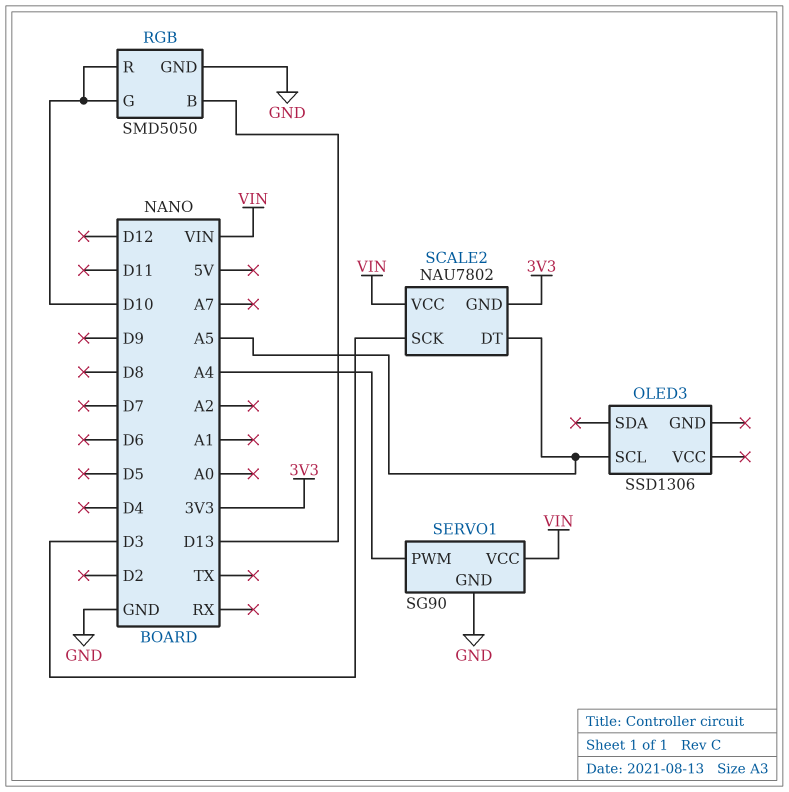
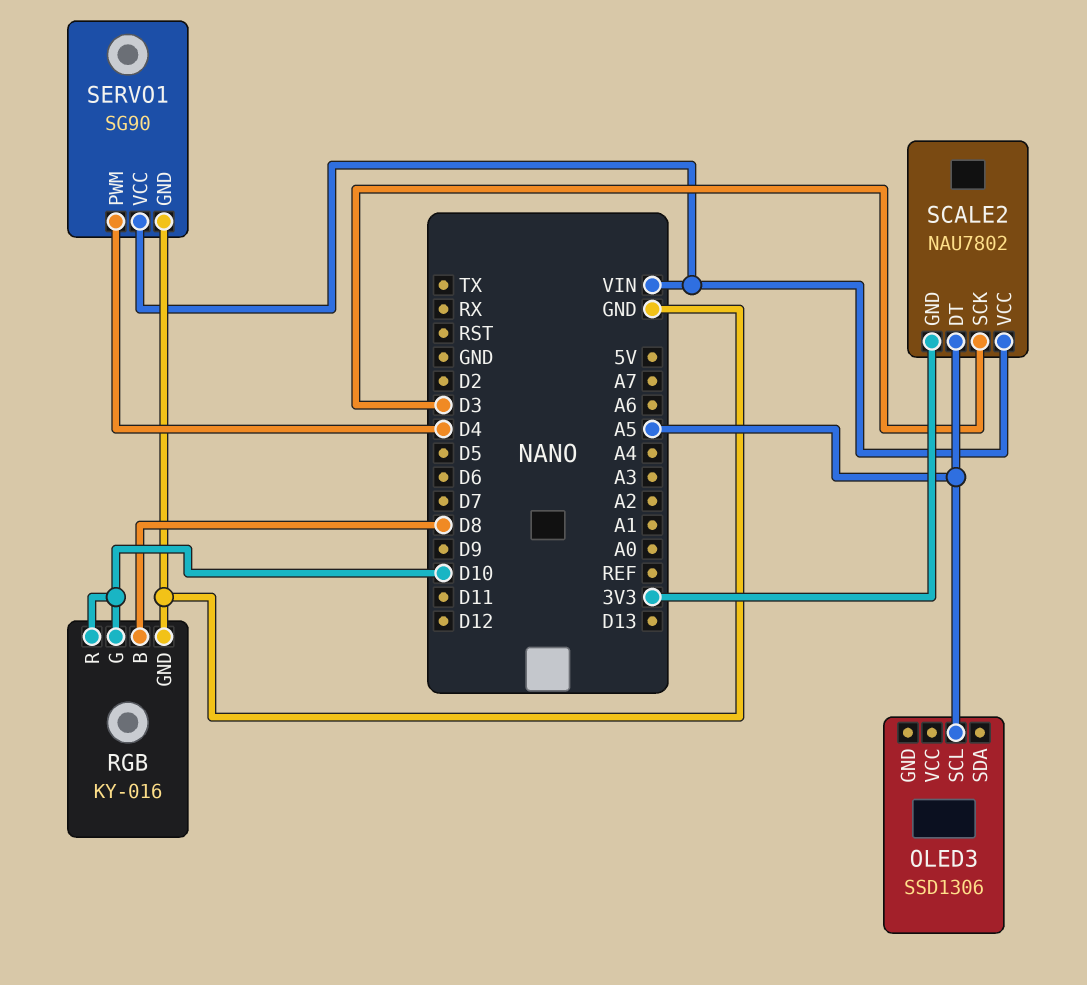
RGB: SMD5050 -> KY-016
RGB pin B: D13 -> D8
SERVO1 pin PWM: A4 -> D4

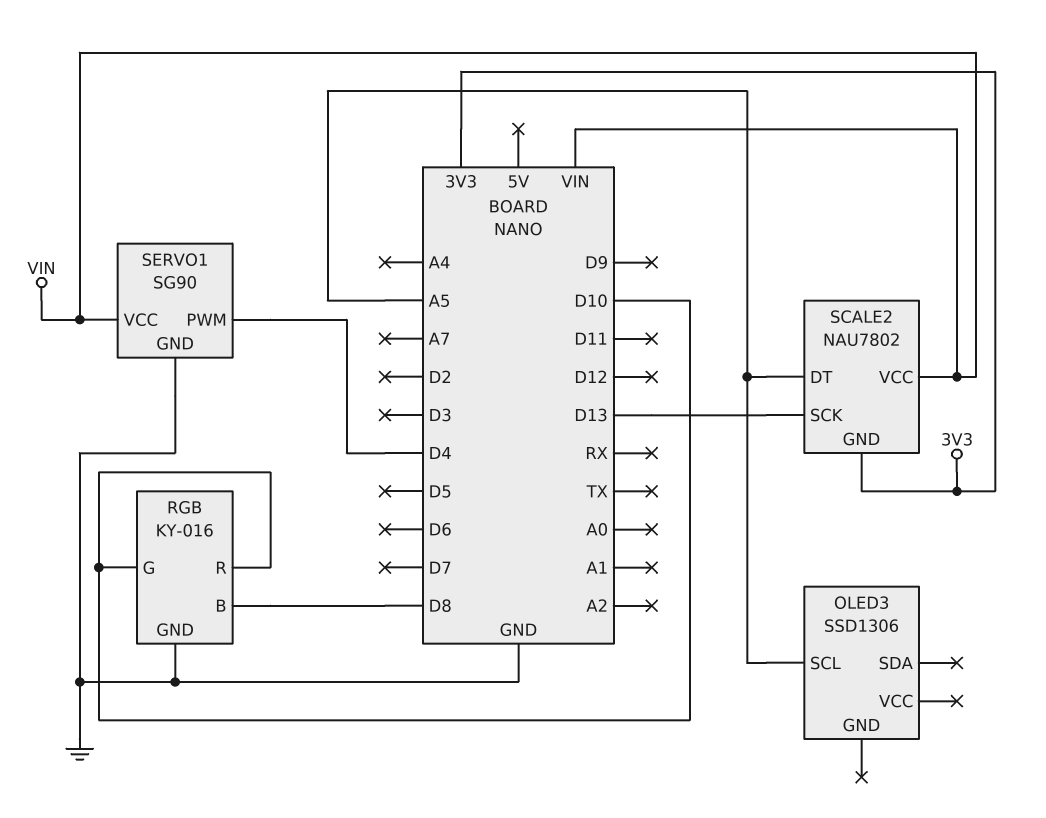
SCALE2 pin SCK: D3 -> D13

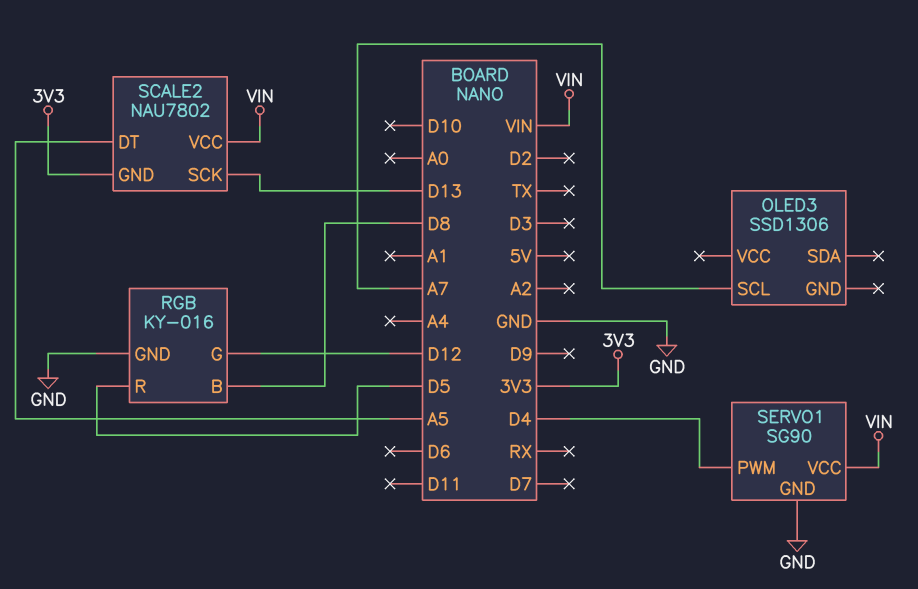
OLED3 pin SCL: A5 -> A7
RGB pin G: D10 -> D12
RGB pin R: D10 -> D5

